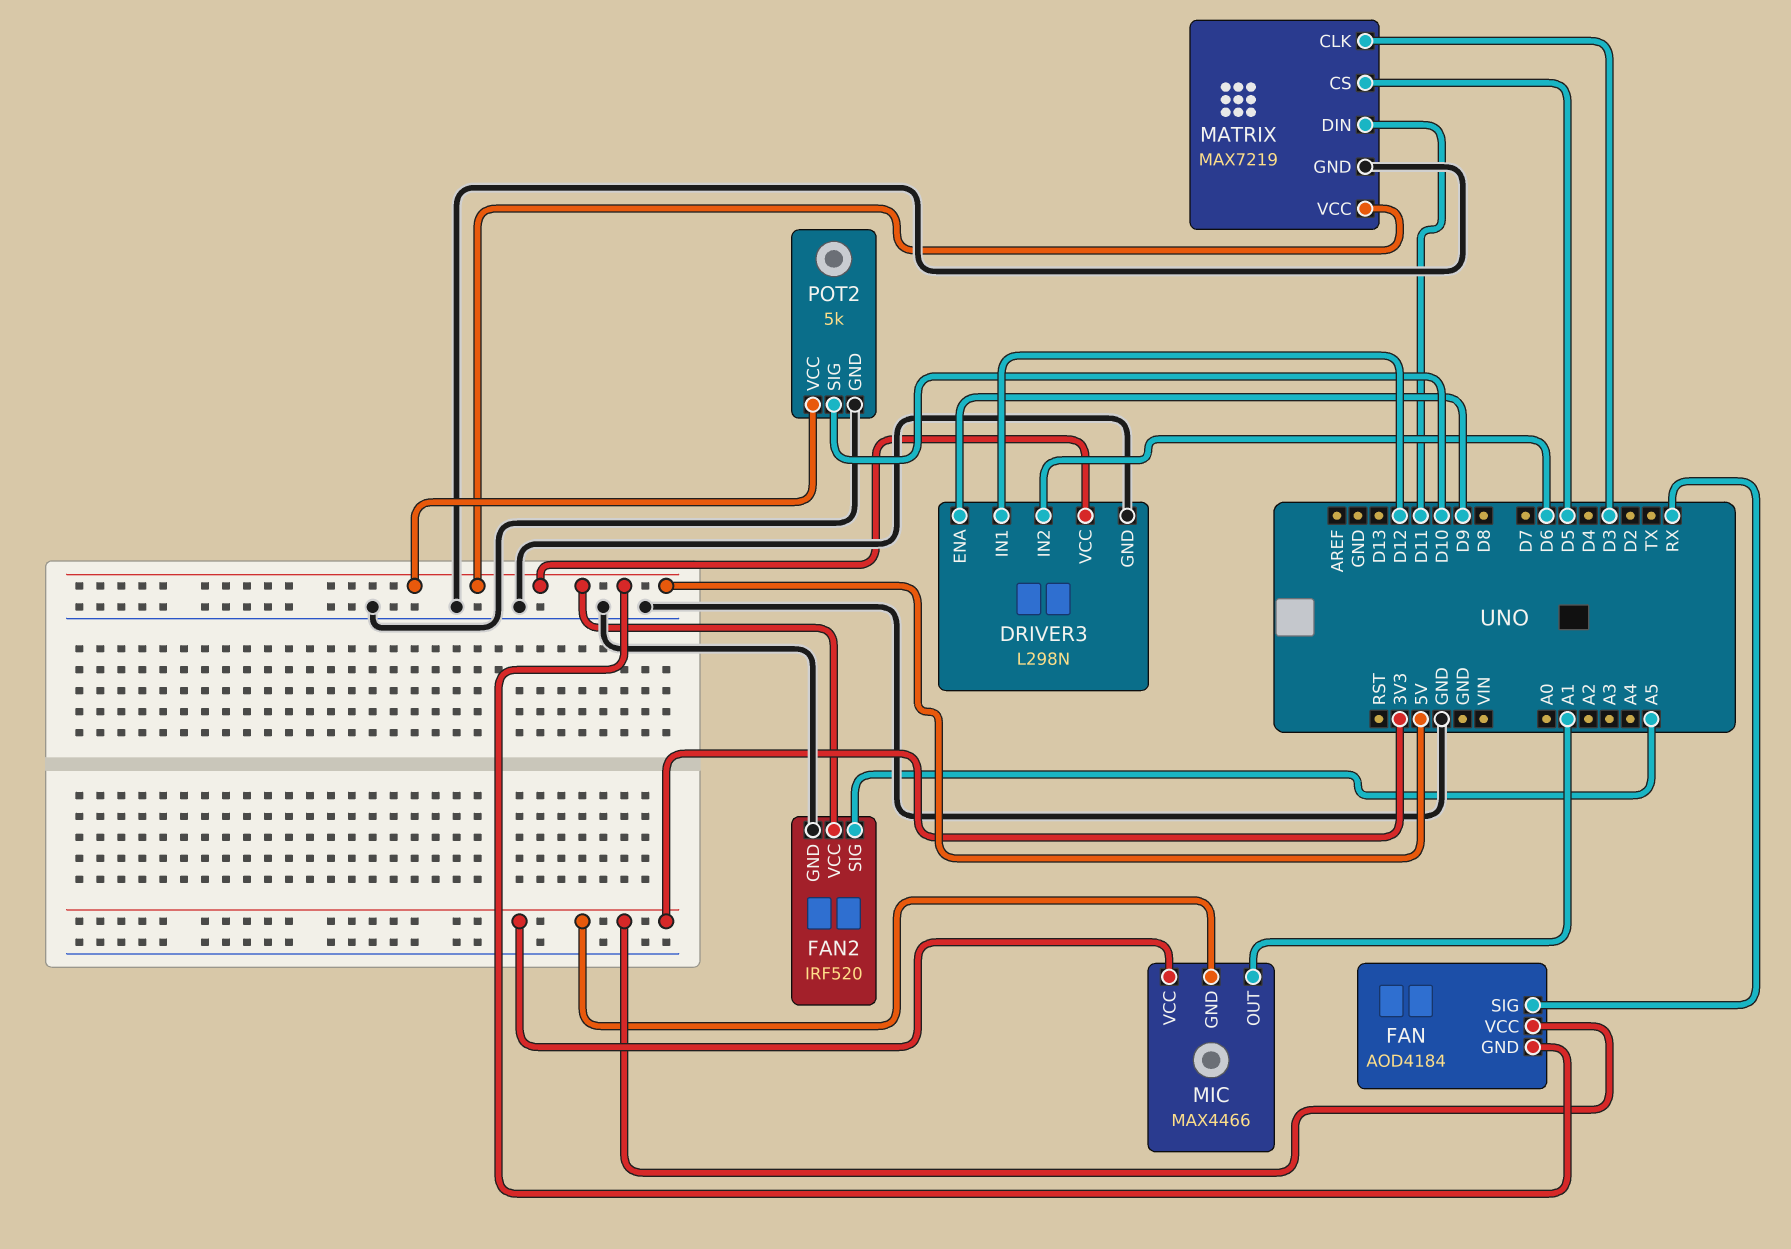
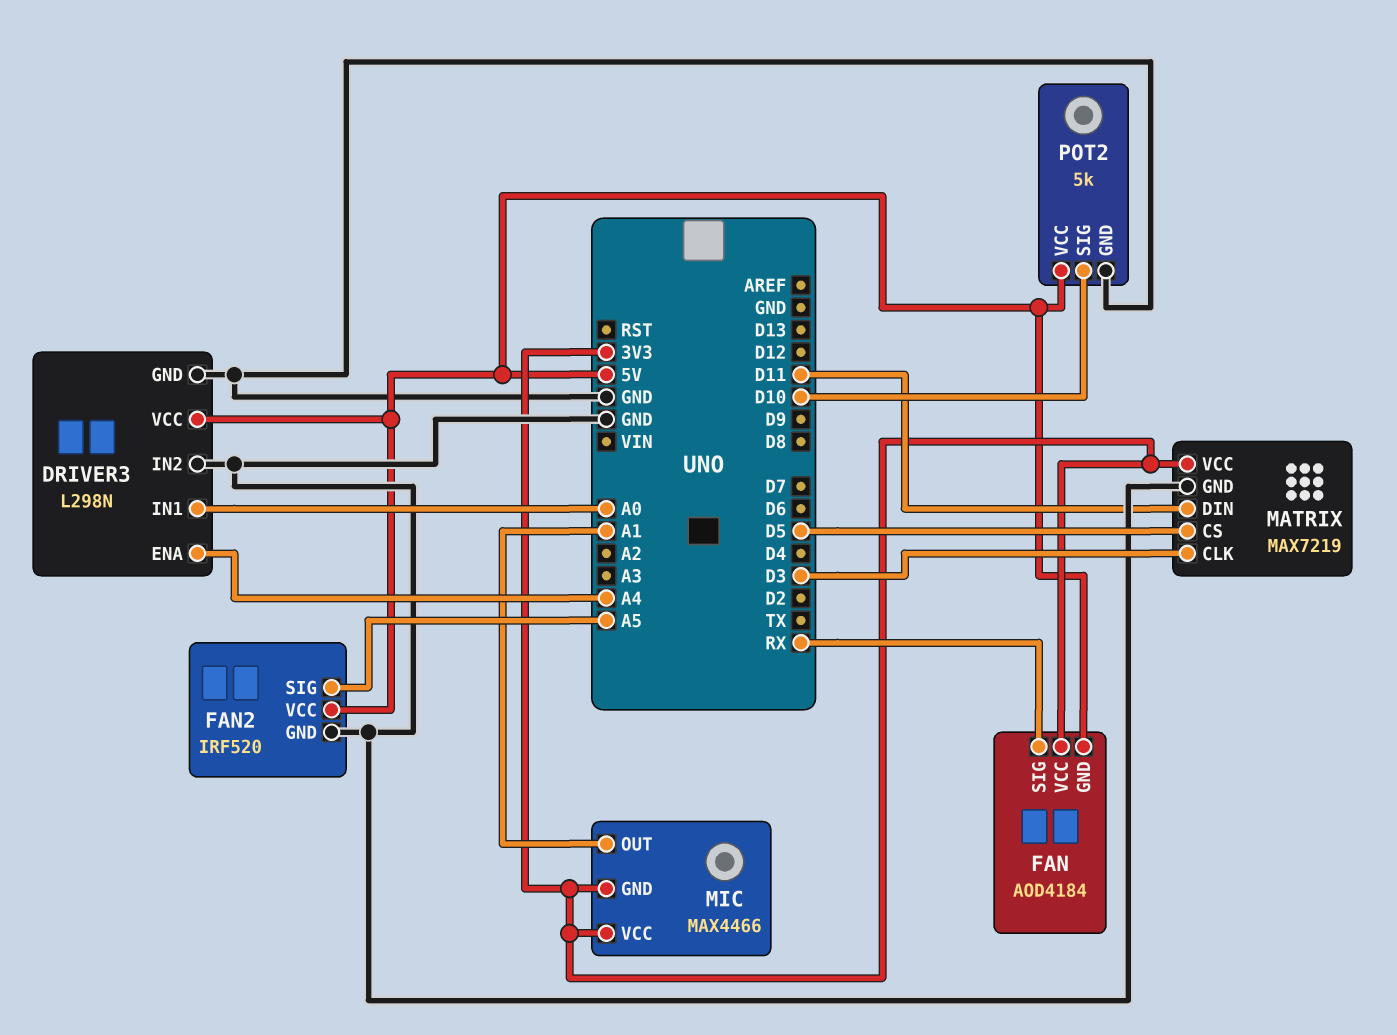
DRIVER3 pin ENA: D9 -> A4
DRIVER3 pin IN1: D12 -> A0
DRIVER3 pin IN2: D6 -> GND
MATRIX pin VCC: 5V -> 3V3

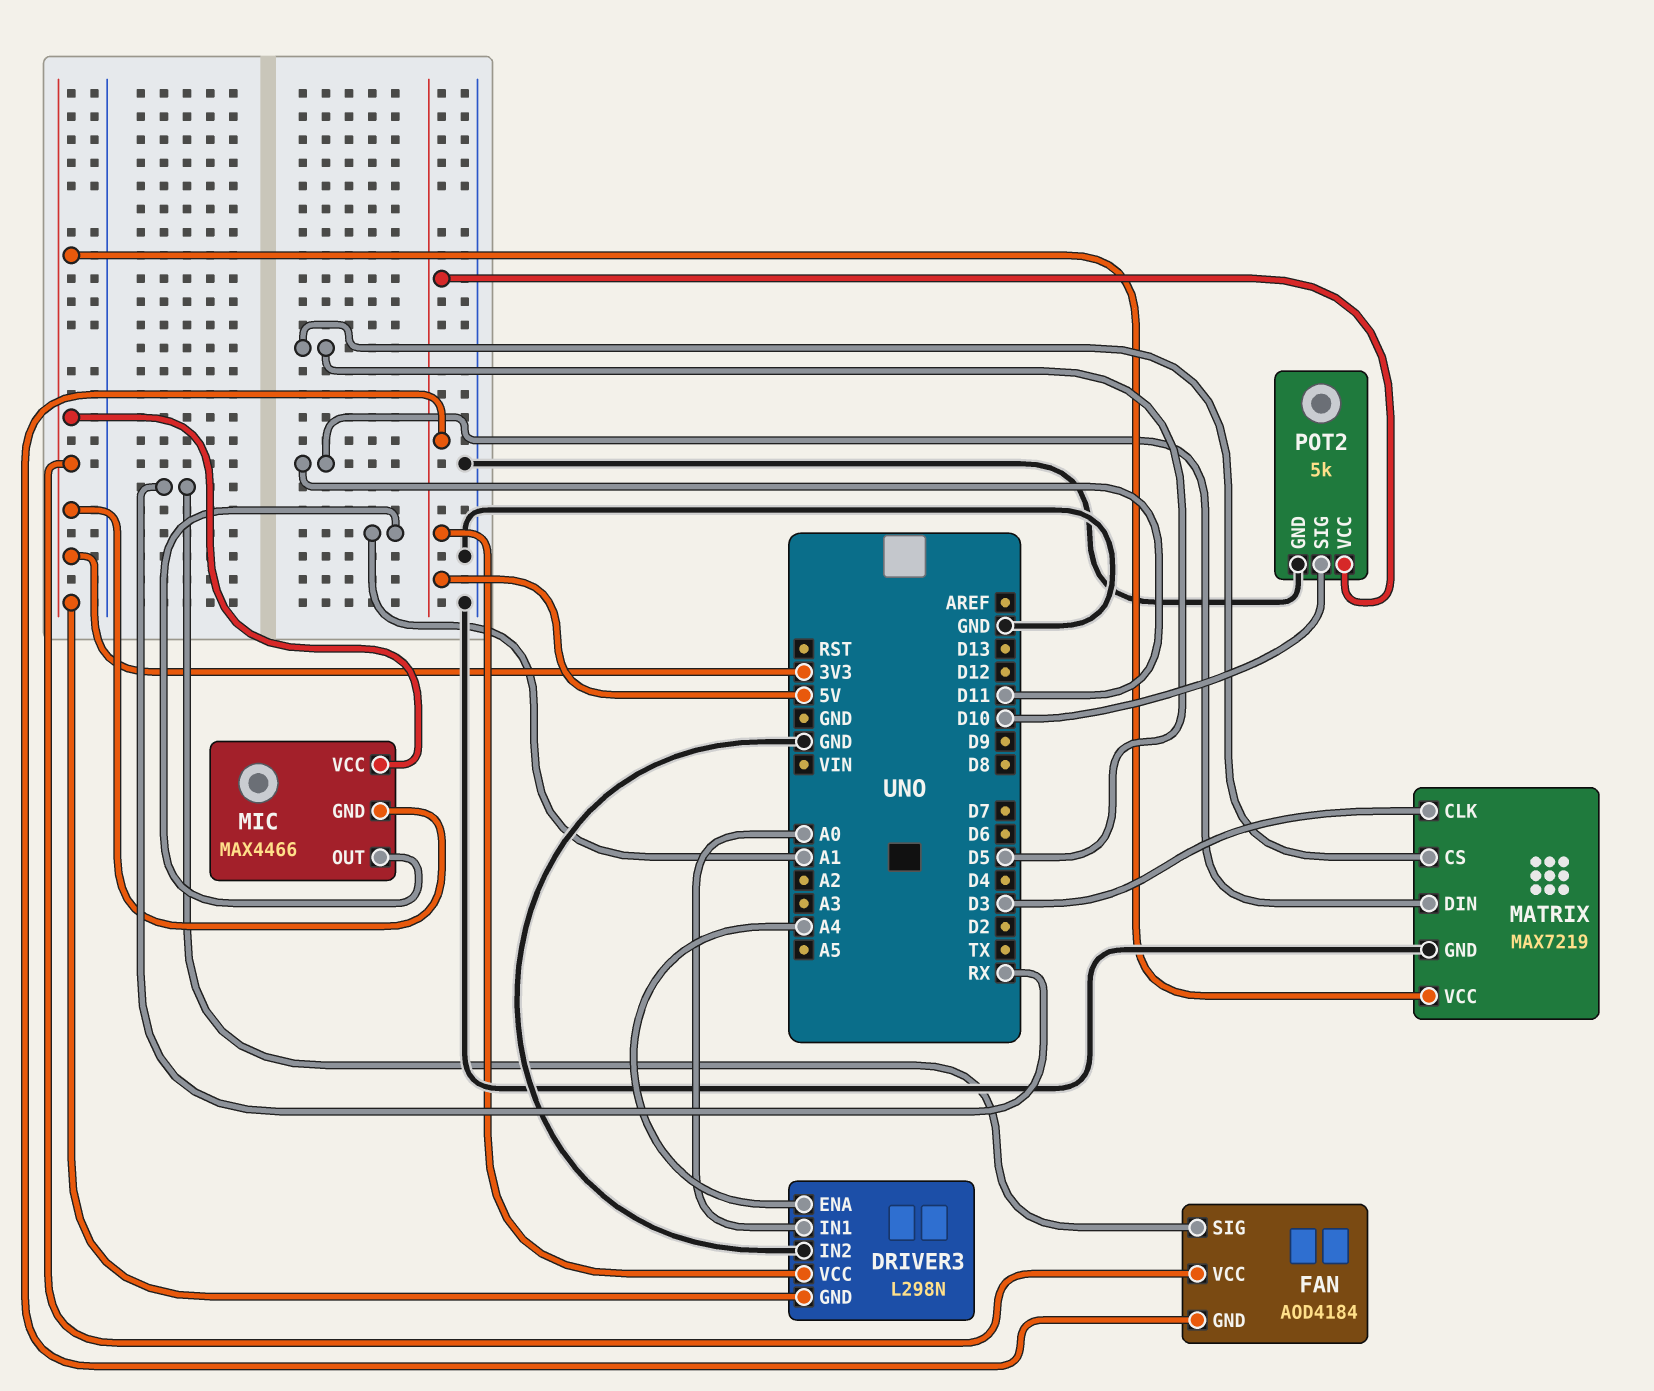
DRIVER3 pin GND: GND -> 3V3
FAN2: IRF520 -> none
FAN2 pin GND: GND -> none
FAN2 pin SIG: A5 -> none
FAN2 pin VCC: 5V -> none

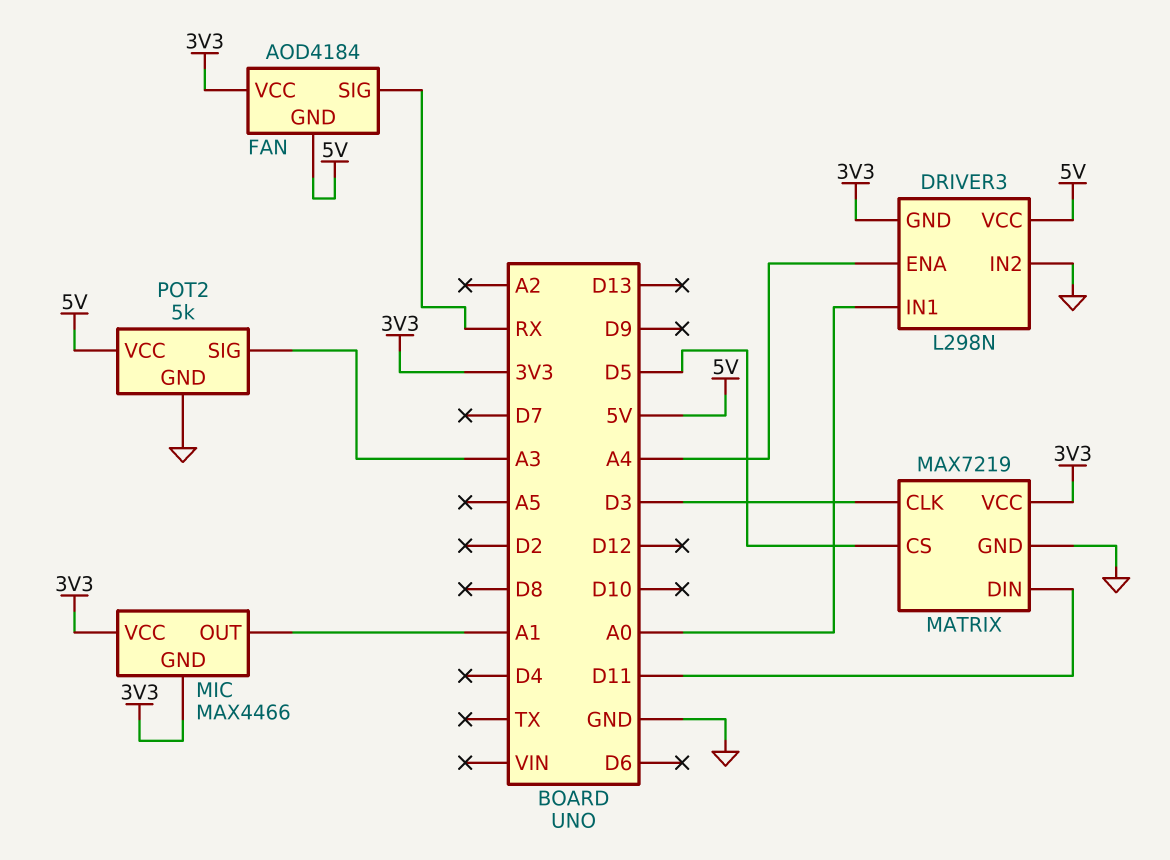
POT2 pin SIG: D10 -> A3

